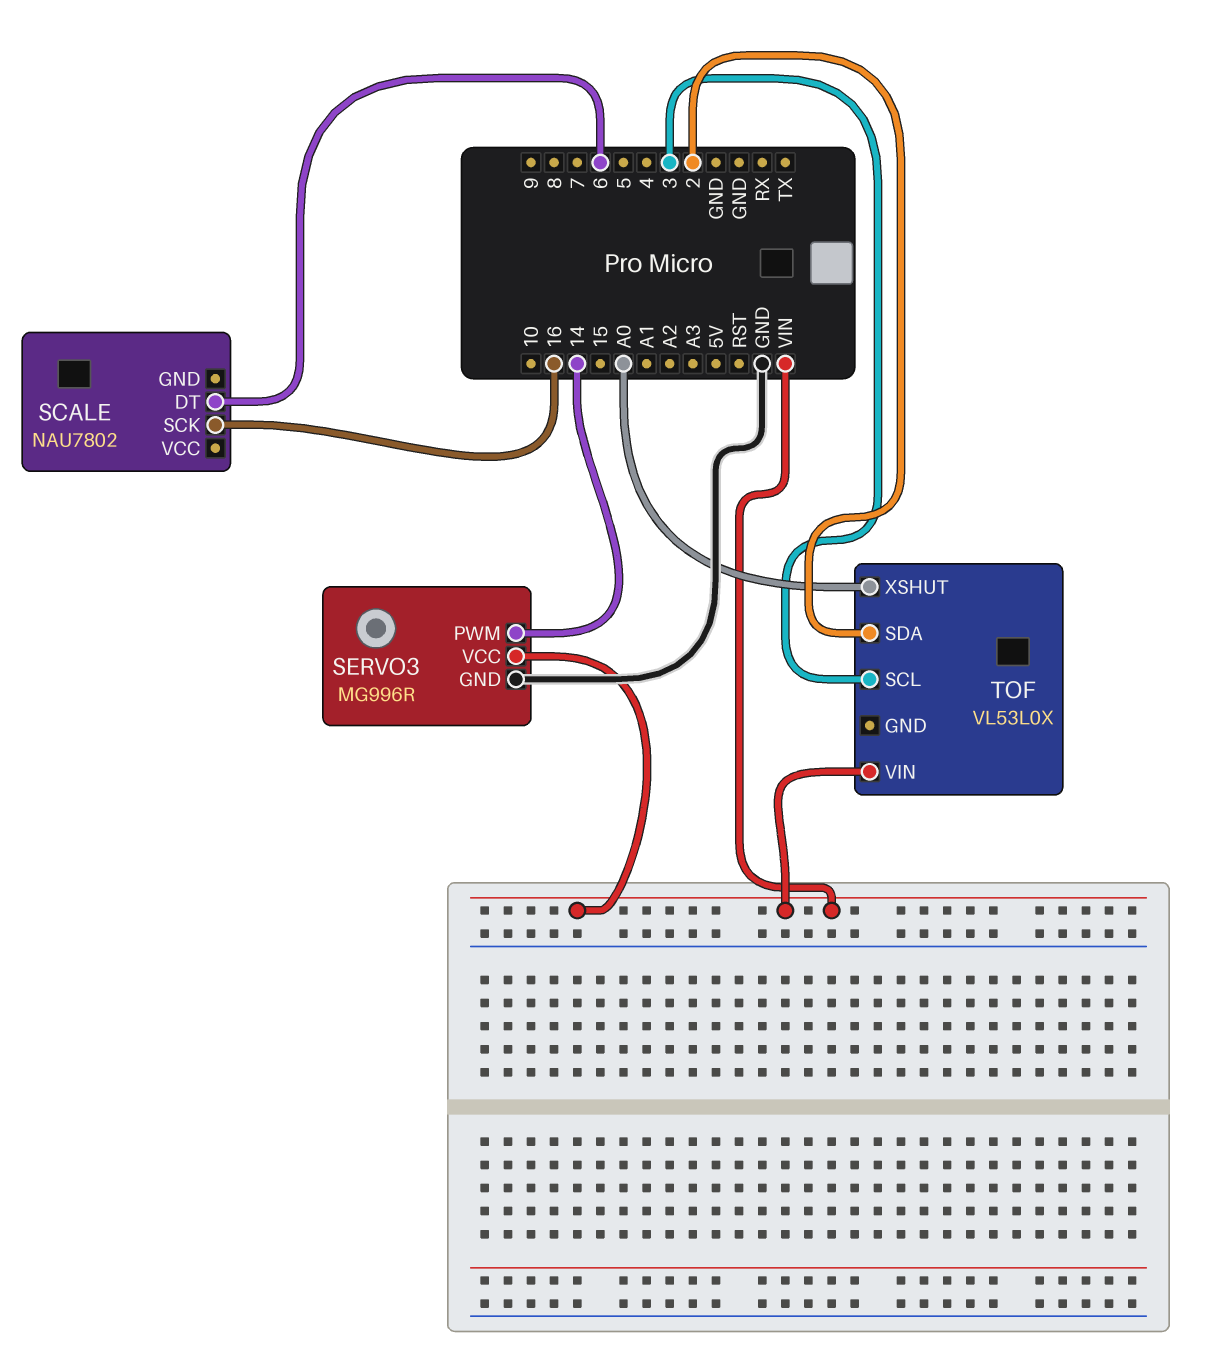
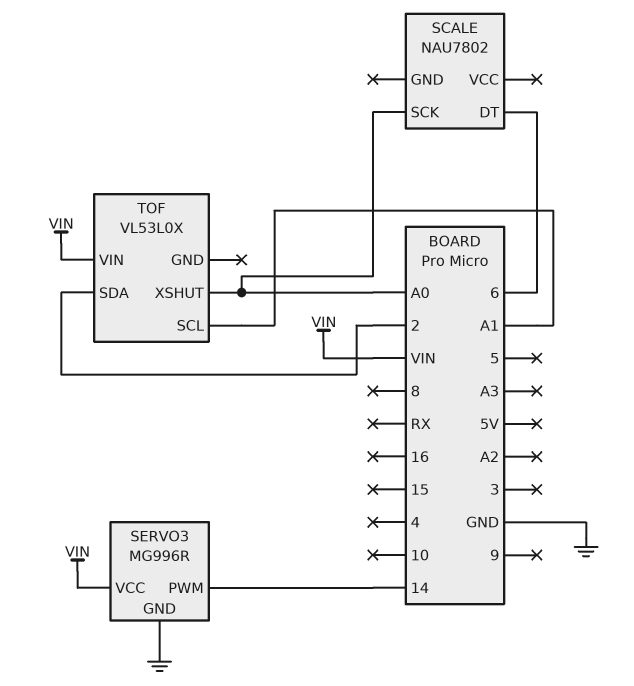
SCALE pin SCK: 16 -> A0
TOF pin SCL: 3 -> A1

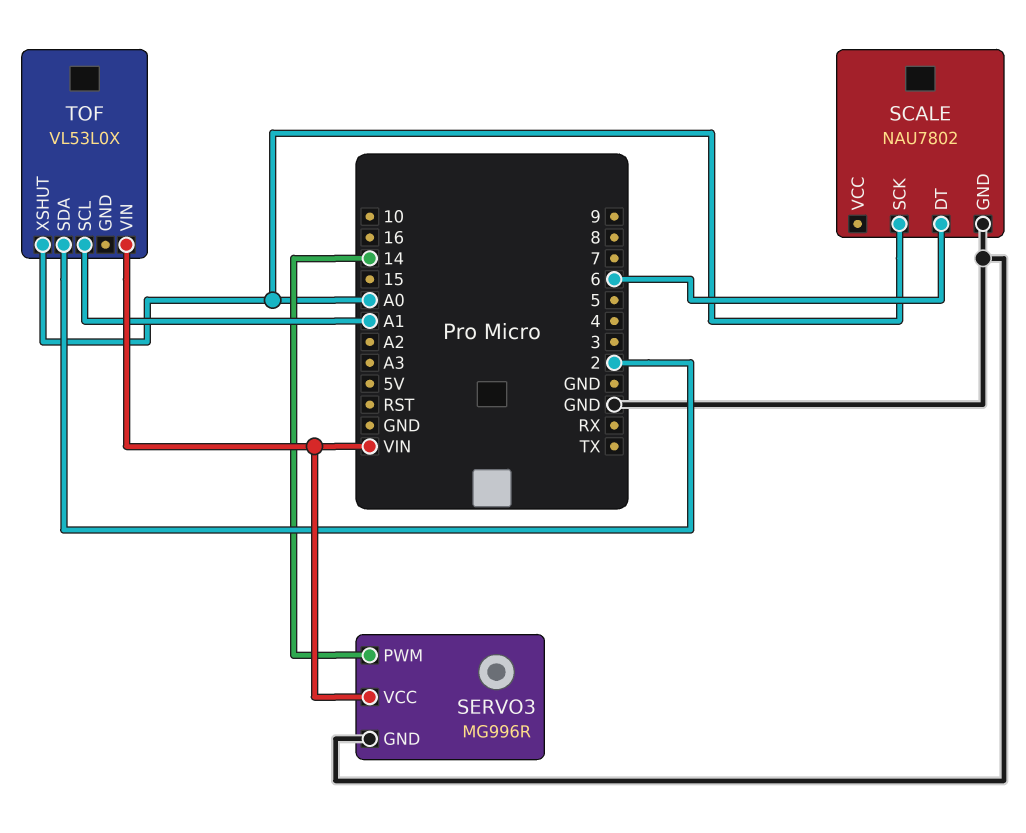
SCALE pin GND: none -> GND

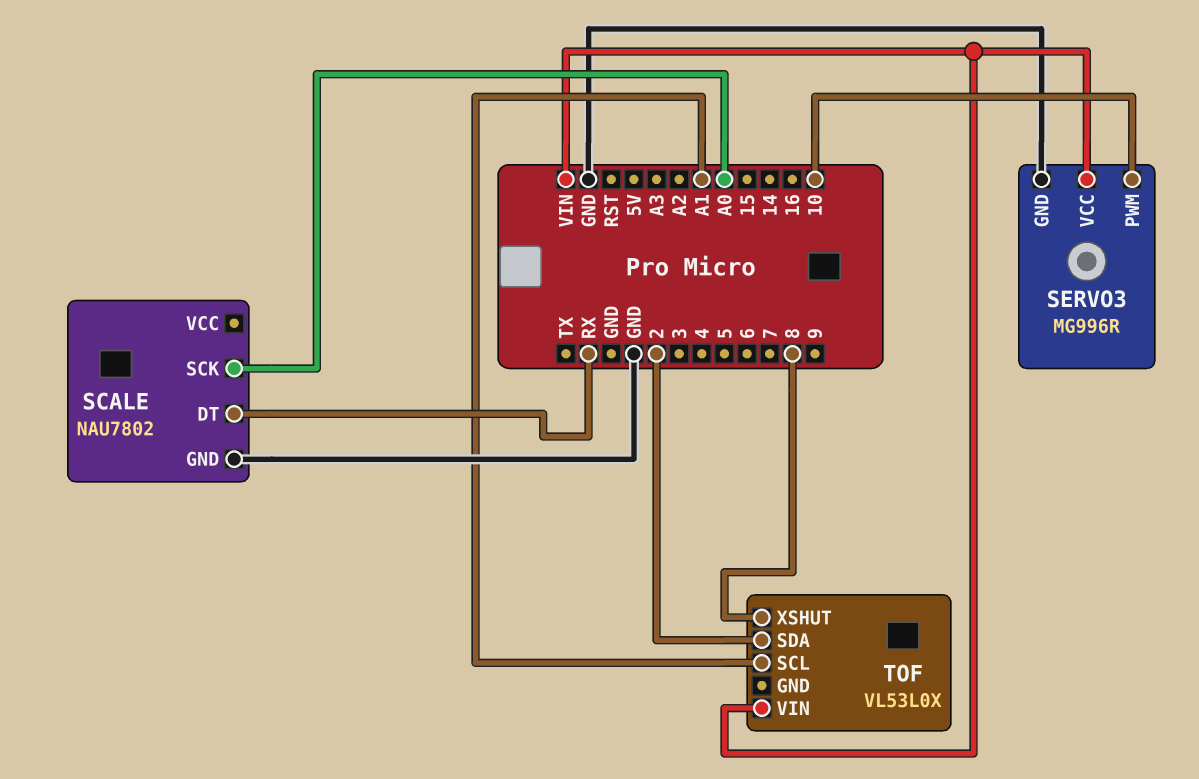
SCALE pin DT: 6 -> RX
SERVO3 pin PWM: 14 -> 10
TOF pin XSHUT: A0 -> 8

